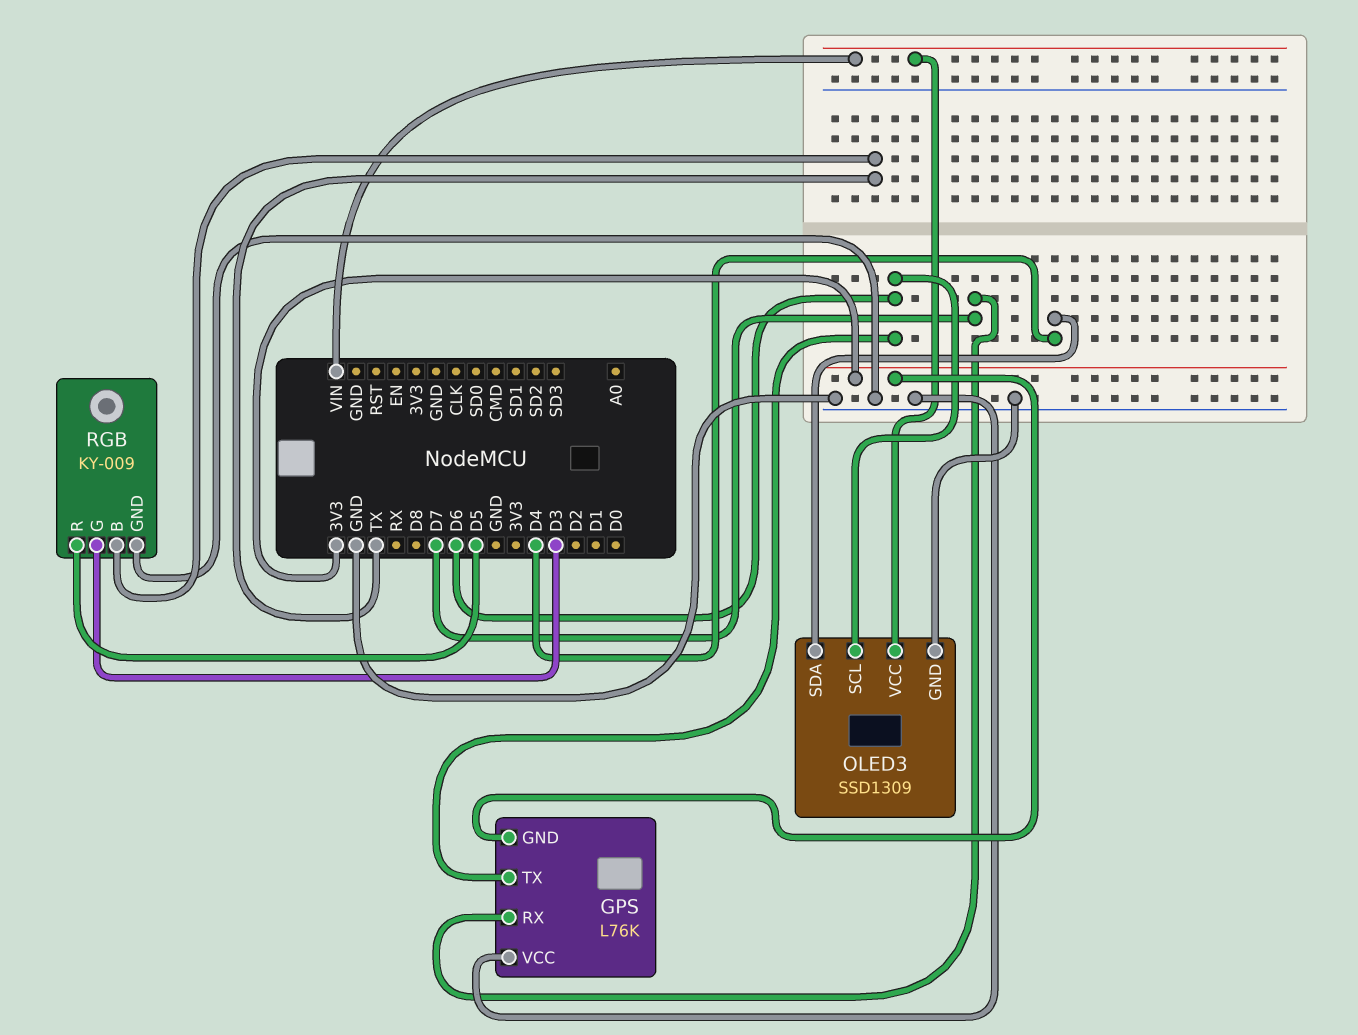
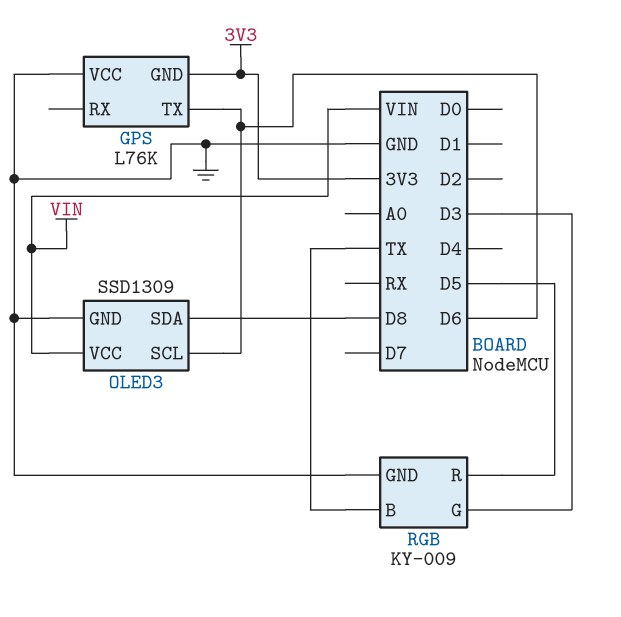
GPS pin RX: D7 -> none
OLED3 pin SDA: D4 -> D8

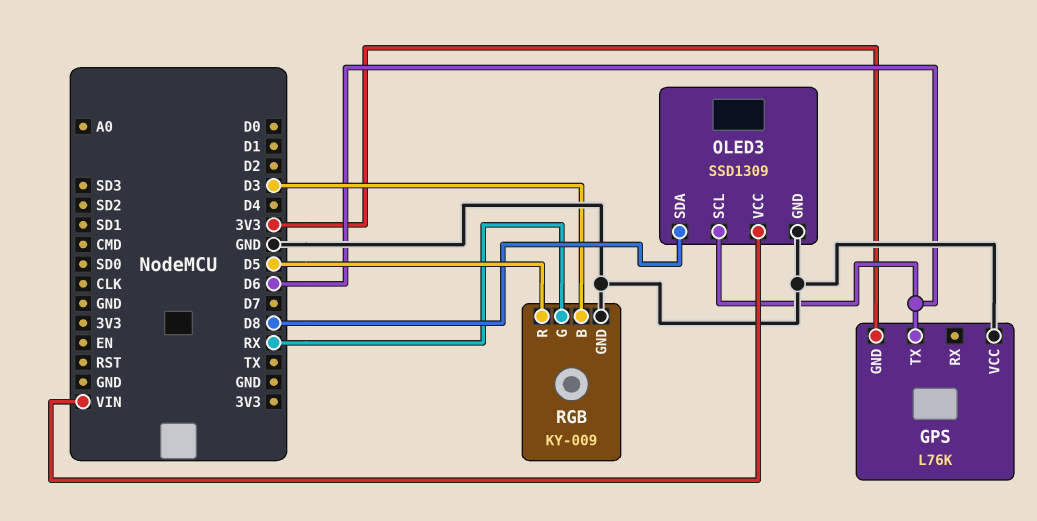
RGB pin B: TX -> D3
RGB pin G: D3 -> RX

